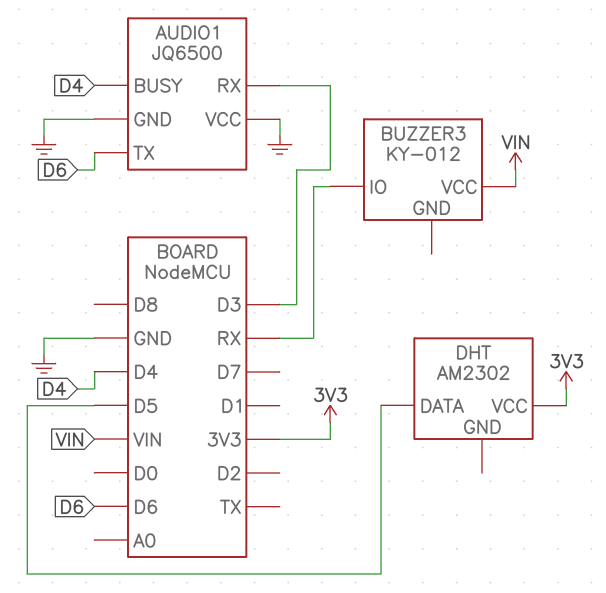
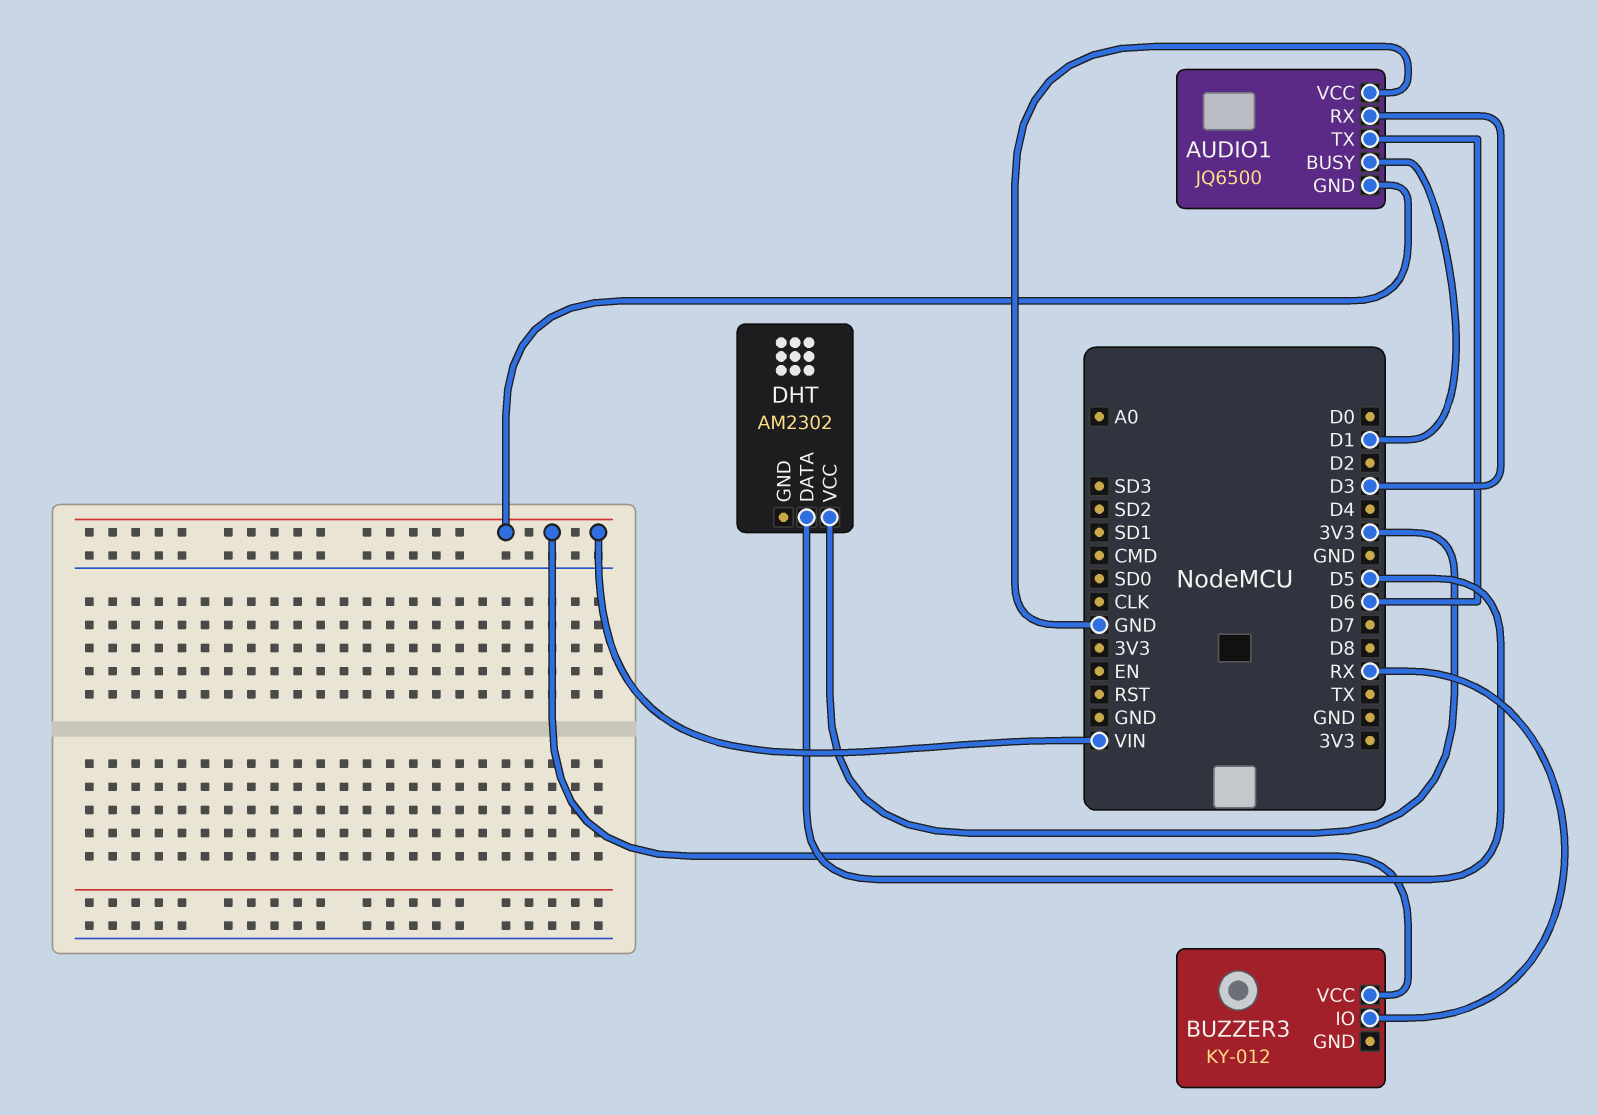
AUDIO1 pin BUSY: D4 -> D1
AUDIO1 pin GND: GND -> VIN

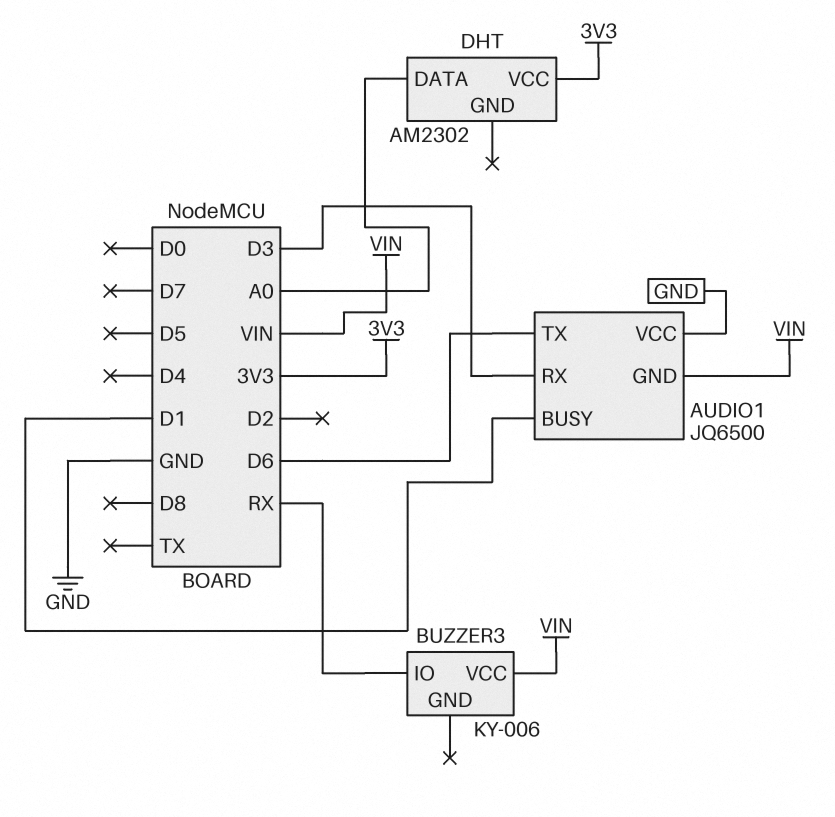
BUZZER3: KY-012 -> KY-006
DHT pin DATA: D5 -> A0

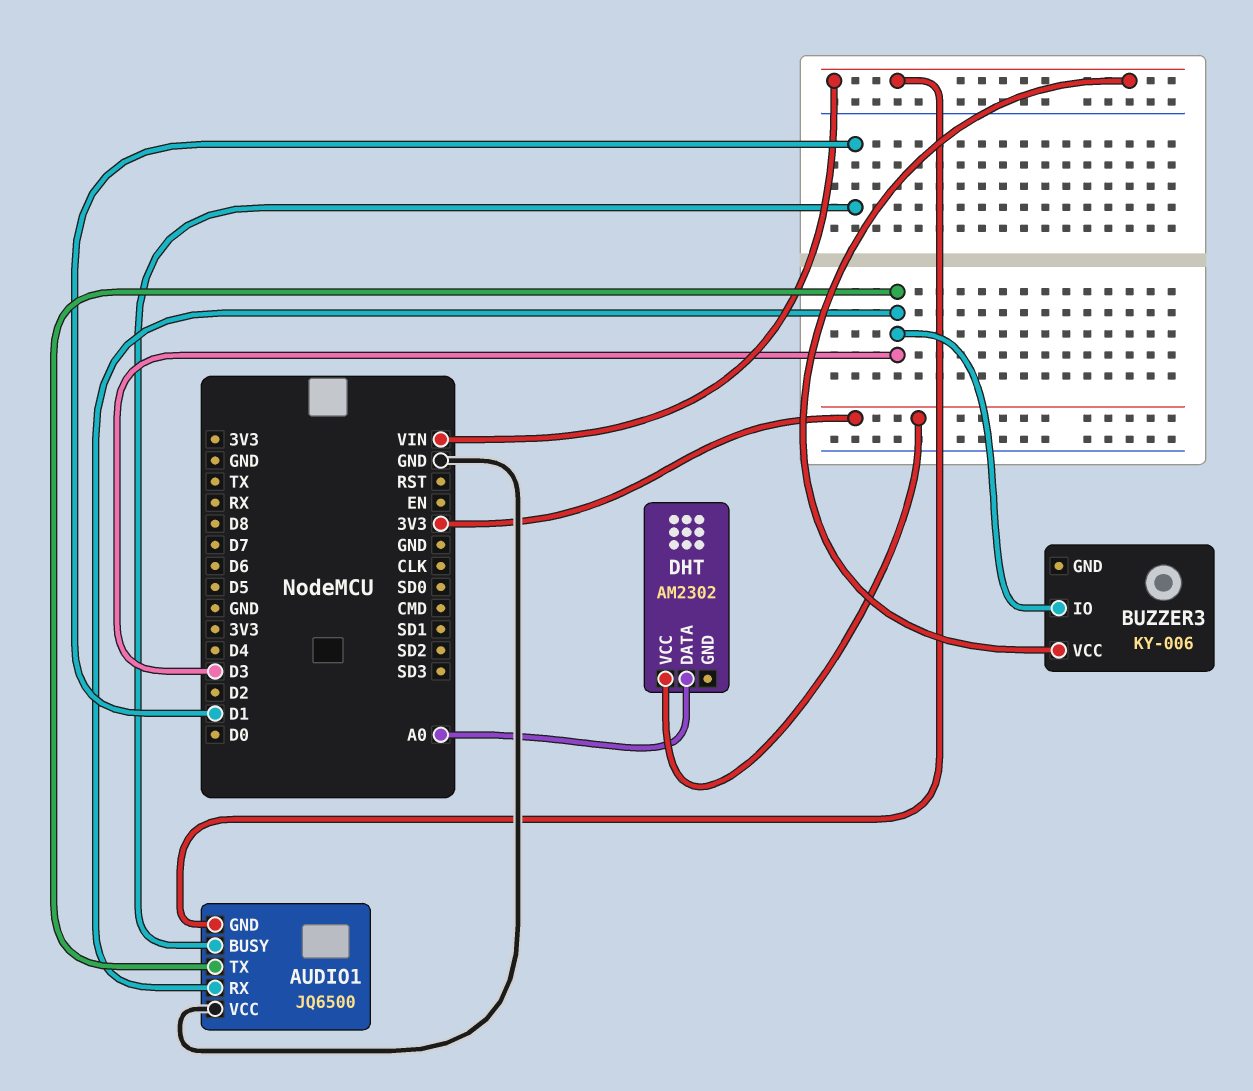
AUDIO1 pin TX: D6 -> D3
BUZZER3 pin IO: RX -> D3

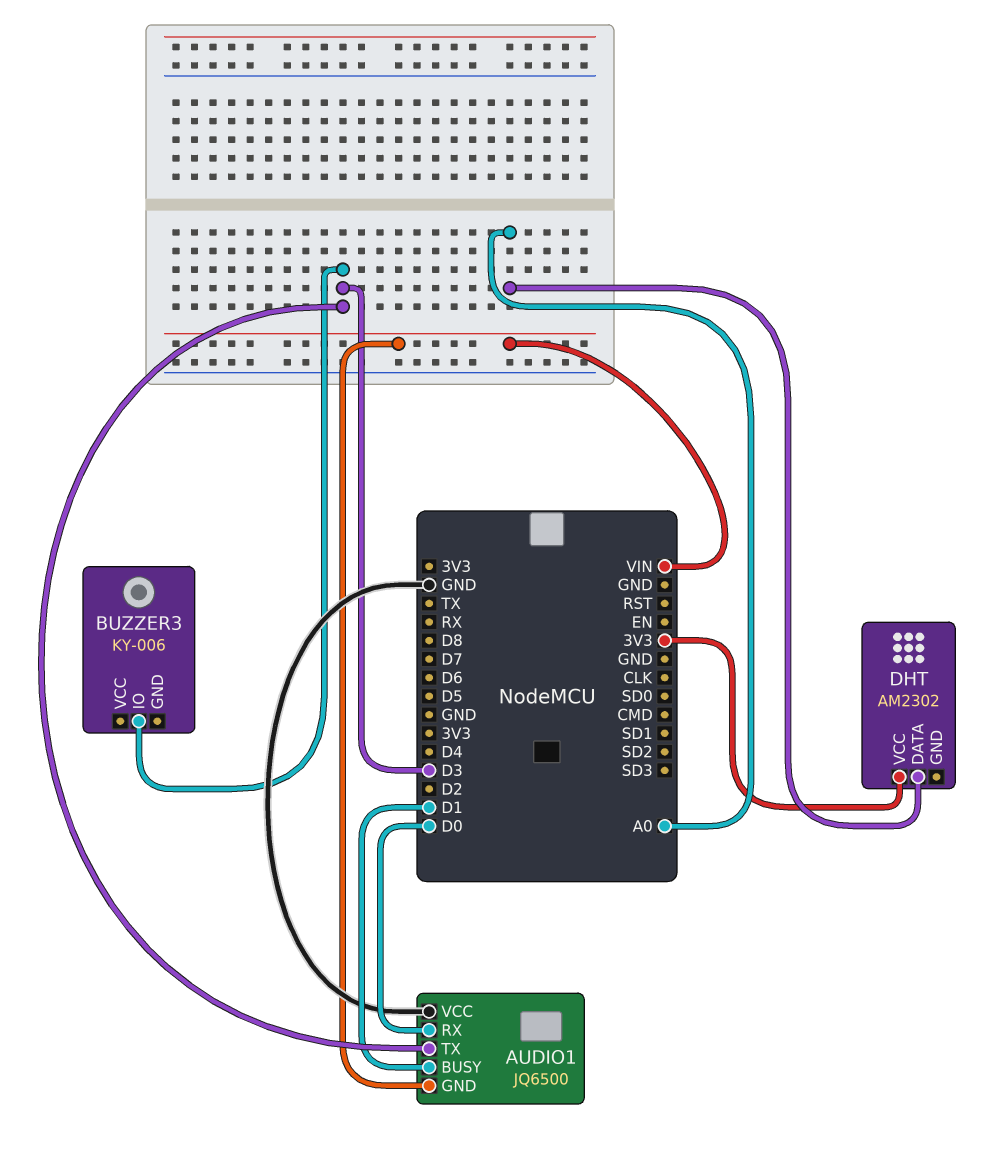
AUDIO1 pin RX: D3 -> D0
BUZZER3 pin VCC: VIN -> none

